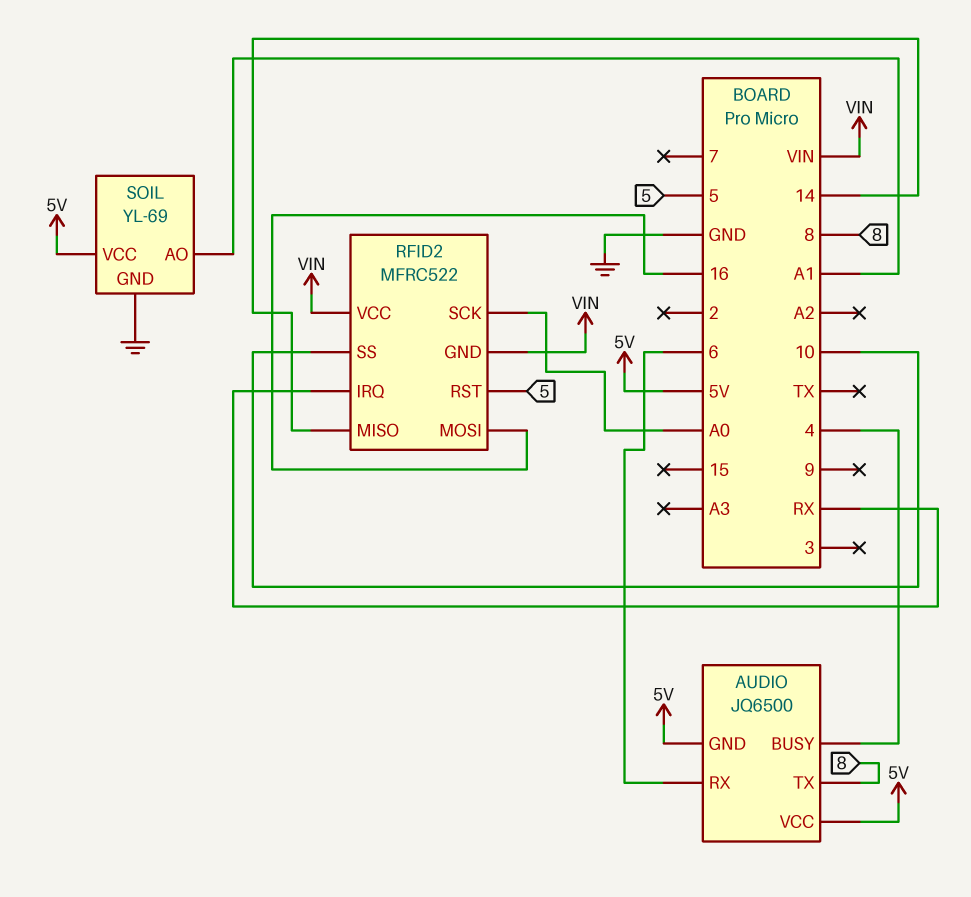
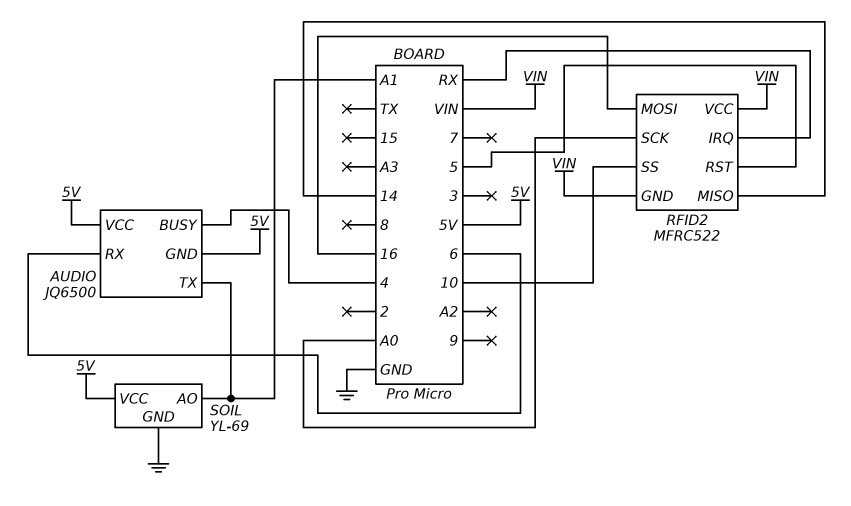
AUDIO pin TX: 8 -> A1

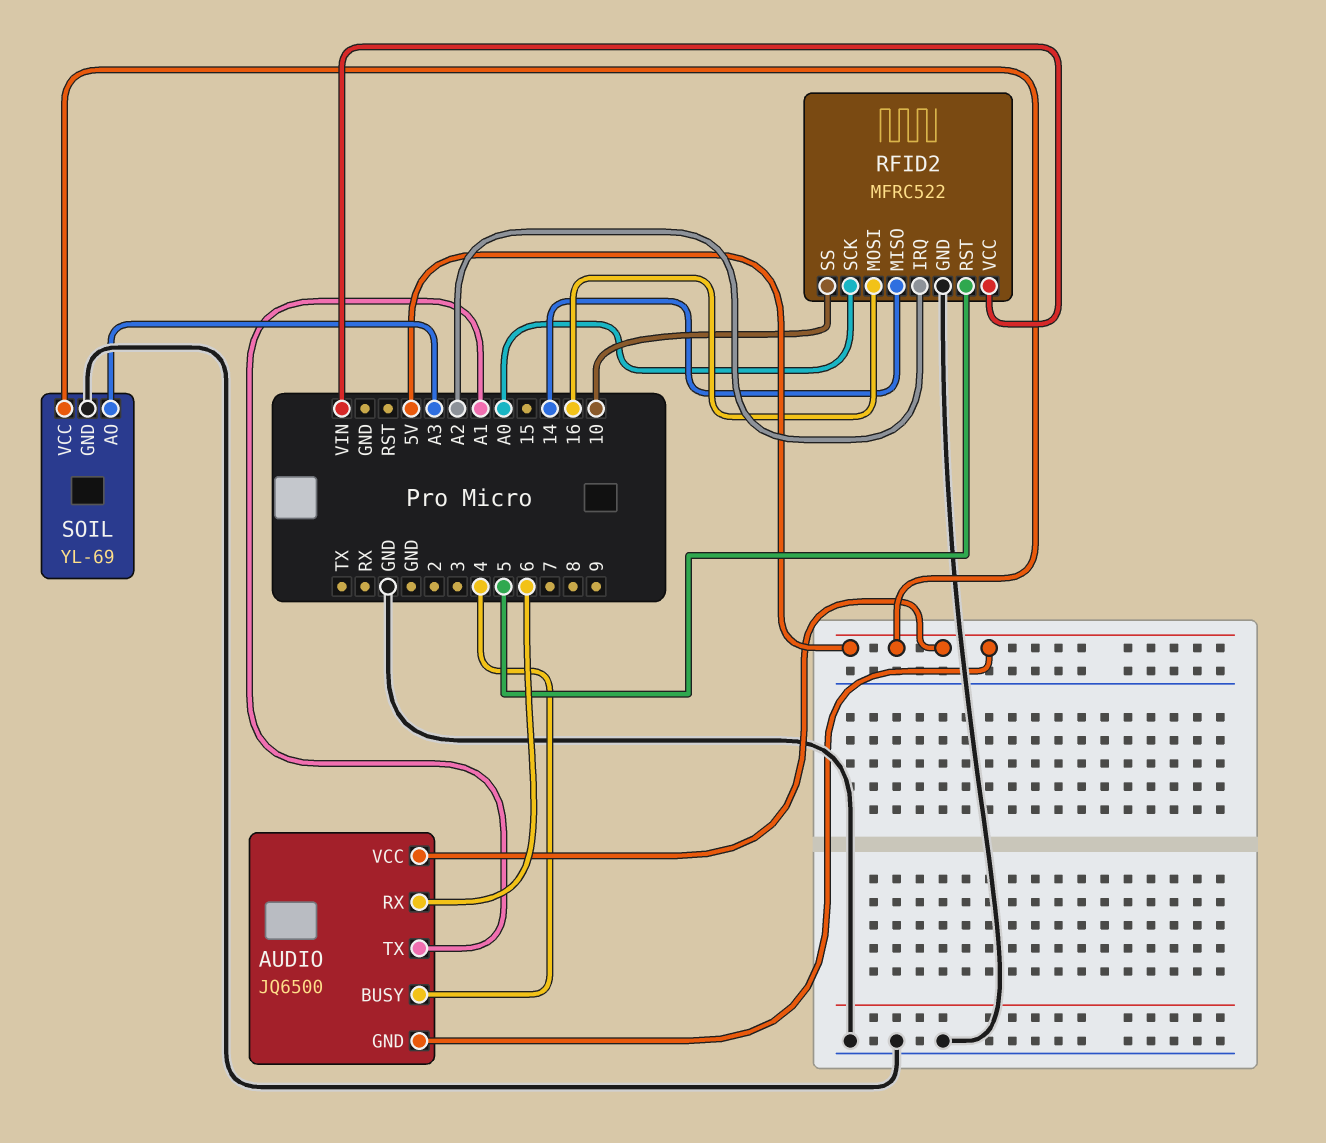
RFID2 pin GND: VIN -> GND
RFID2 pin IRQ: RX -> A2
SOIL pin AO: A1 -> A3

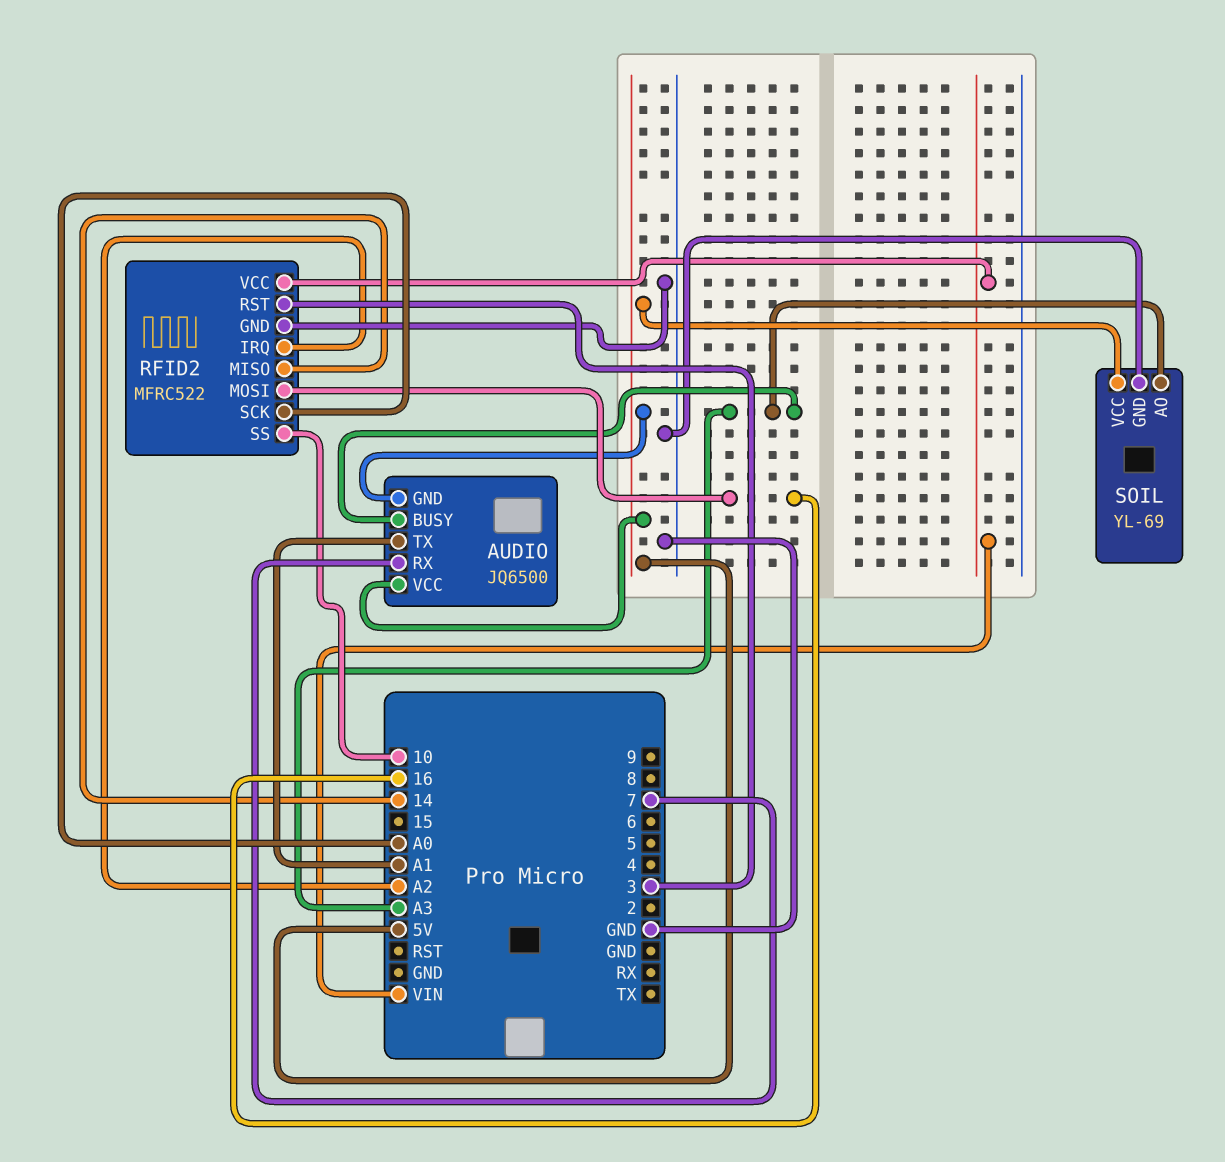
AUDIO pin BUSY: 4 -> A3
AUDIO pin RX: 6 -> 7
RFID2 pin RST: 5 -> 3

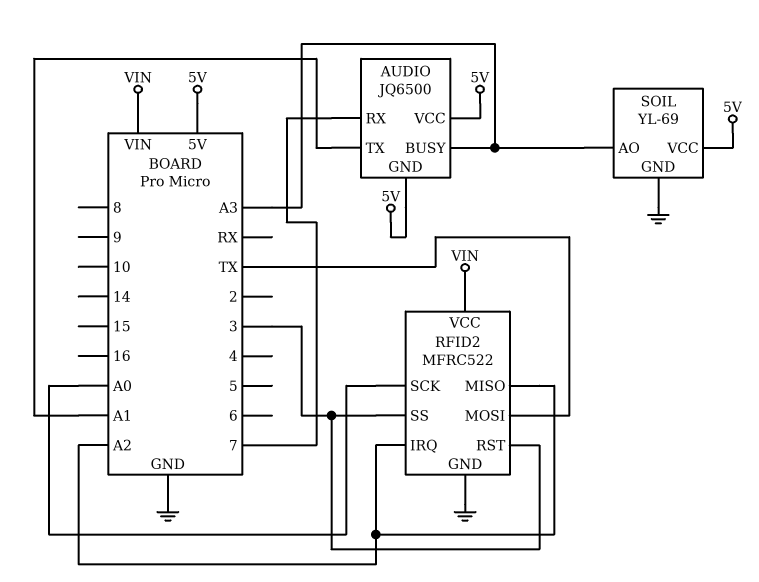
RFID2 pin MISO: 14 -> A2
RFID2 pin MOSI: 16 -> TX
RFID2 pin SS: 10 -> 3

